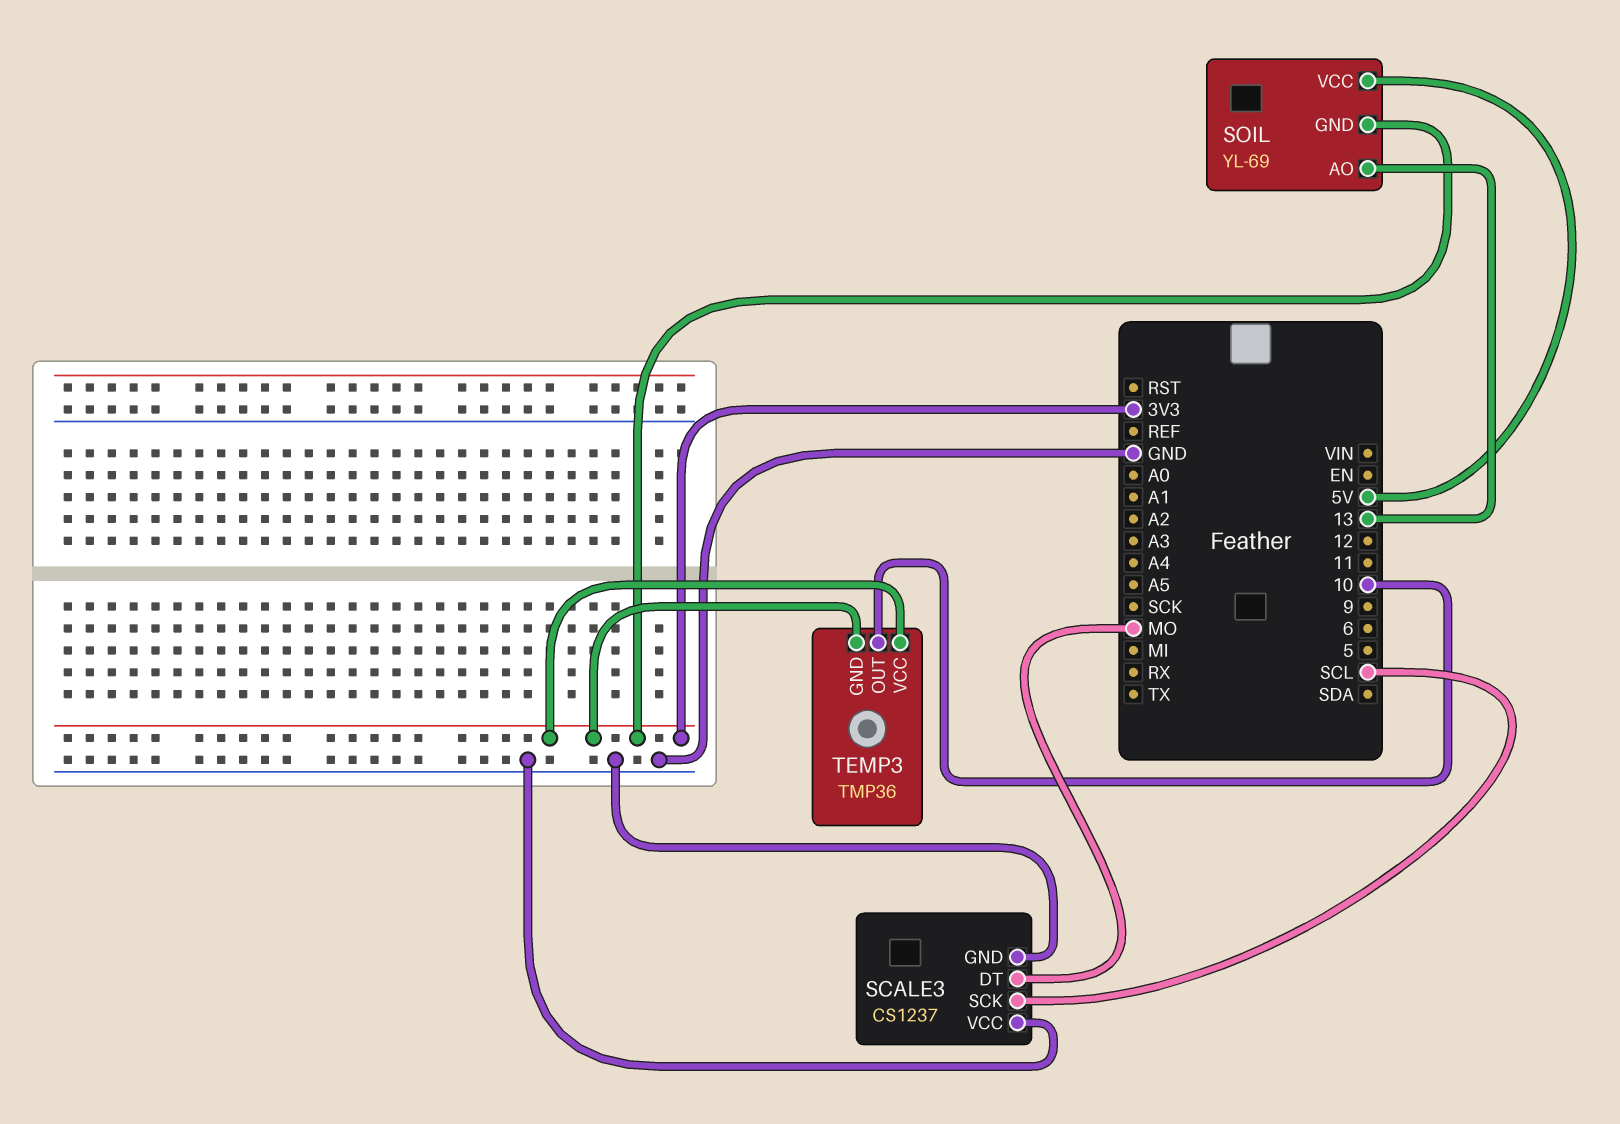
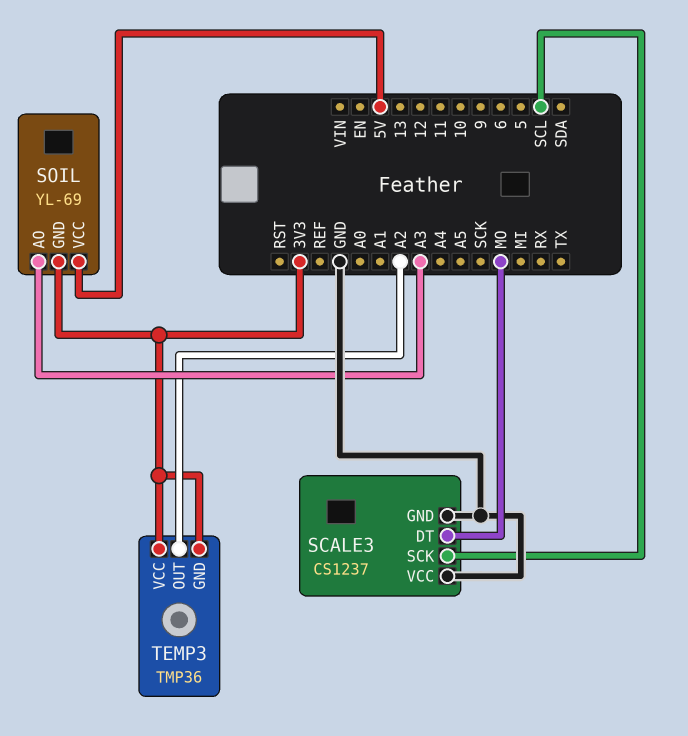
SOIL pin AO: 13 -> A3
TEMP3 pin OUT: 10 -> A2

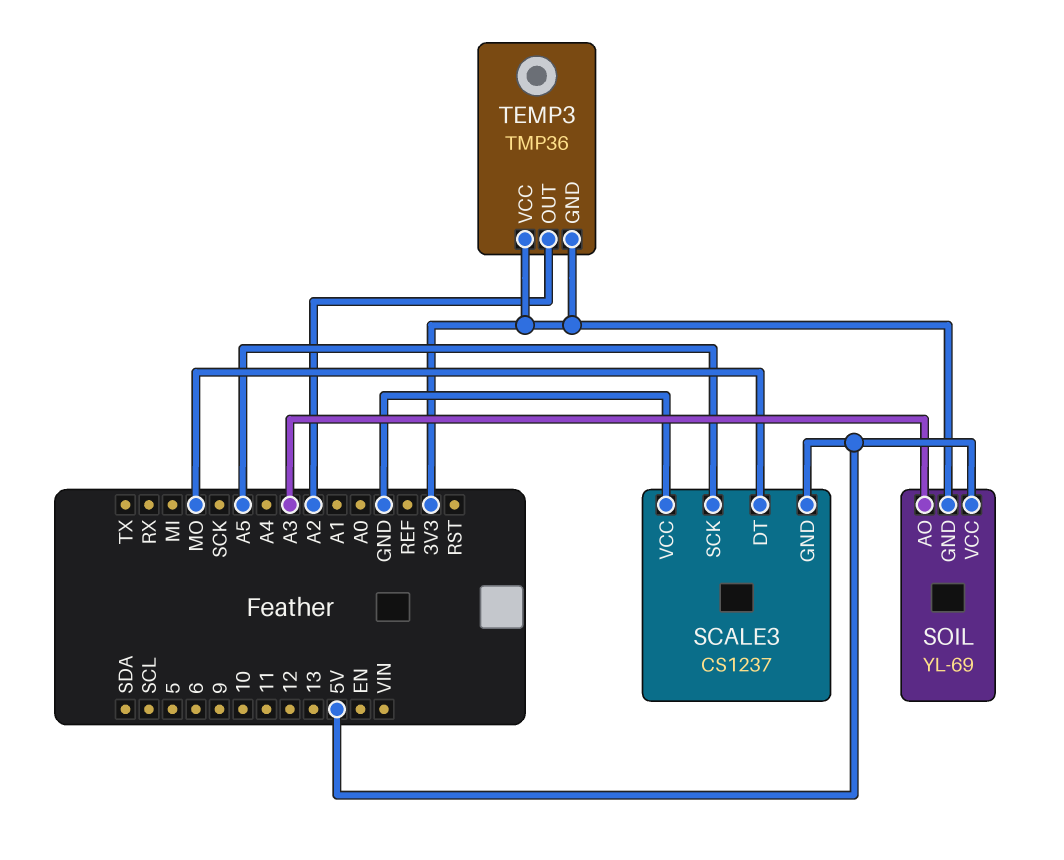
SCALE3 pin GND: GND -> 5V
SCALE3 pin SCK: SCL -> A5

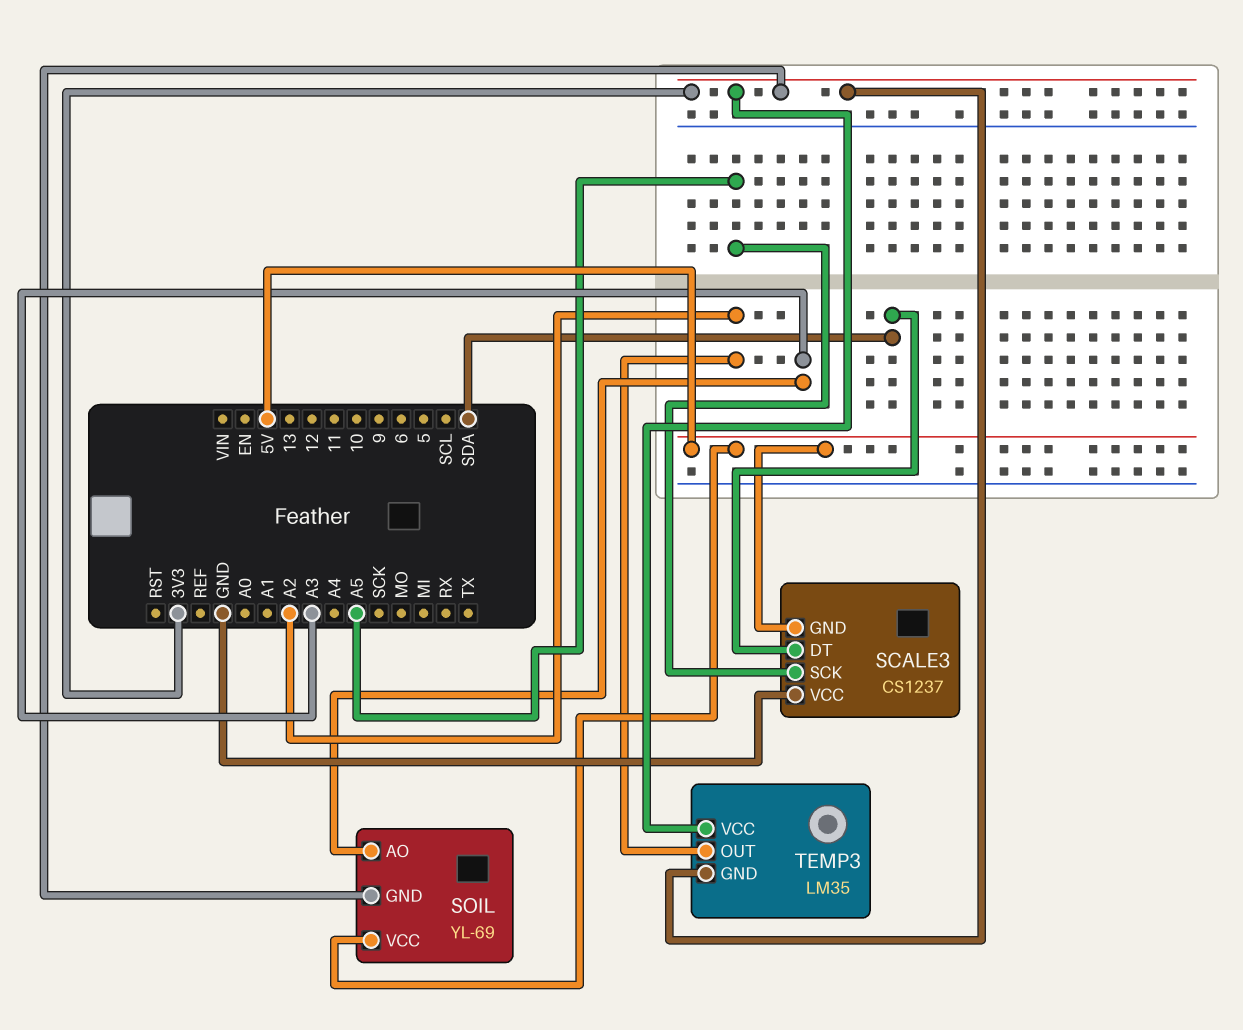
SCALE3 pin DT: MO -> SDA
TEMP3: TMP36 -> LM35

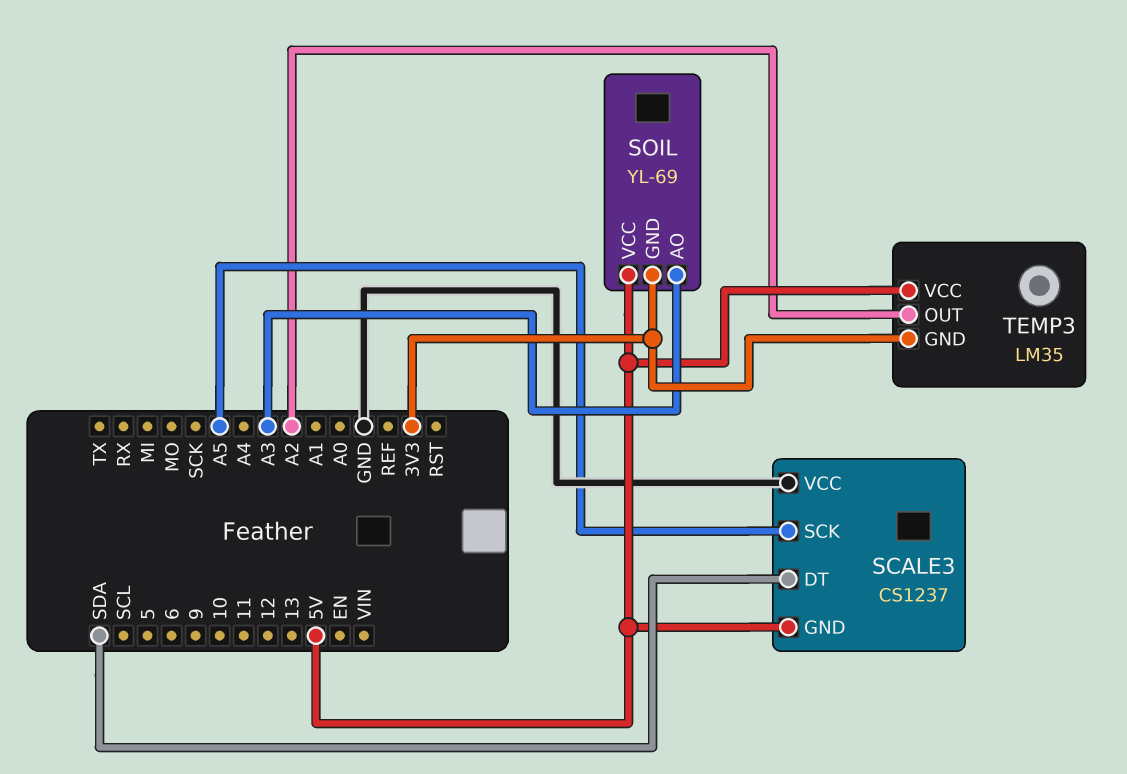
TEMP3 pin VCC: 3V3 -> 5V

